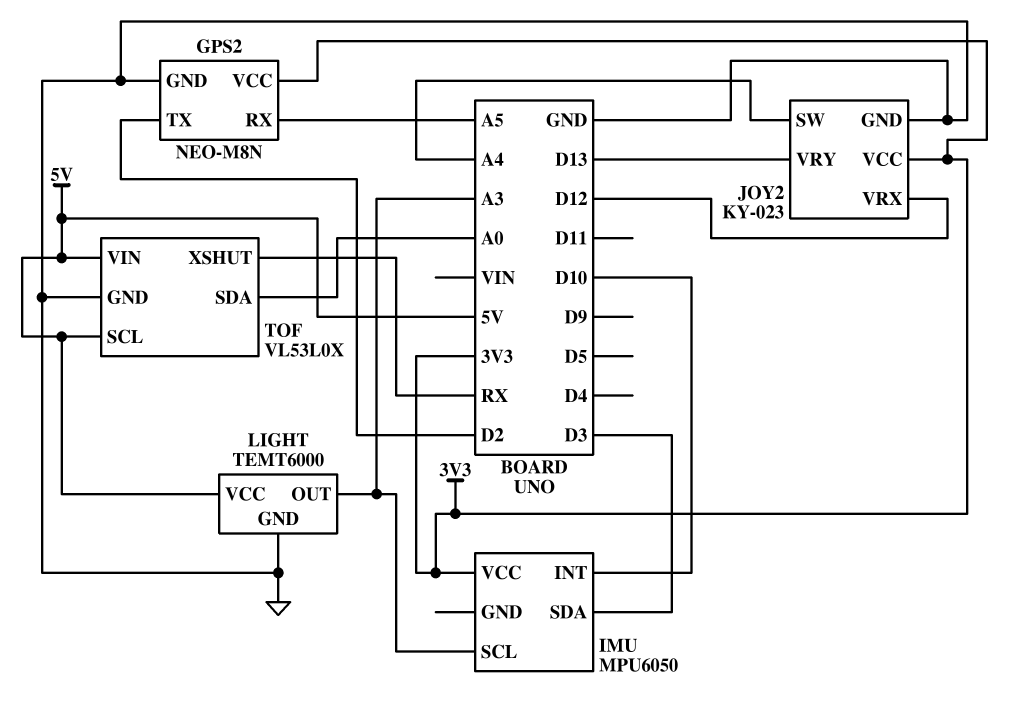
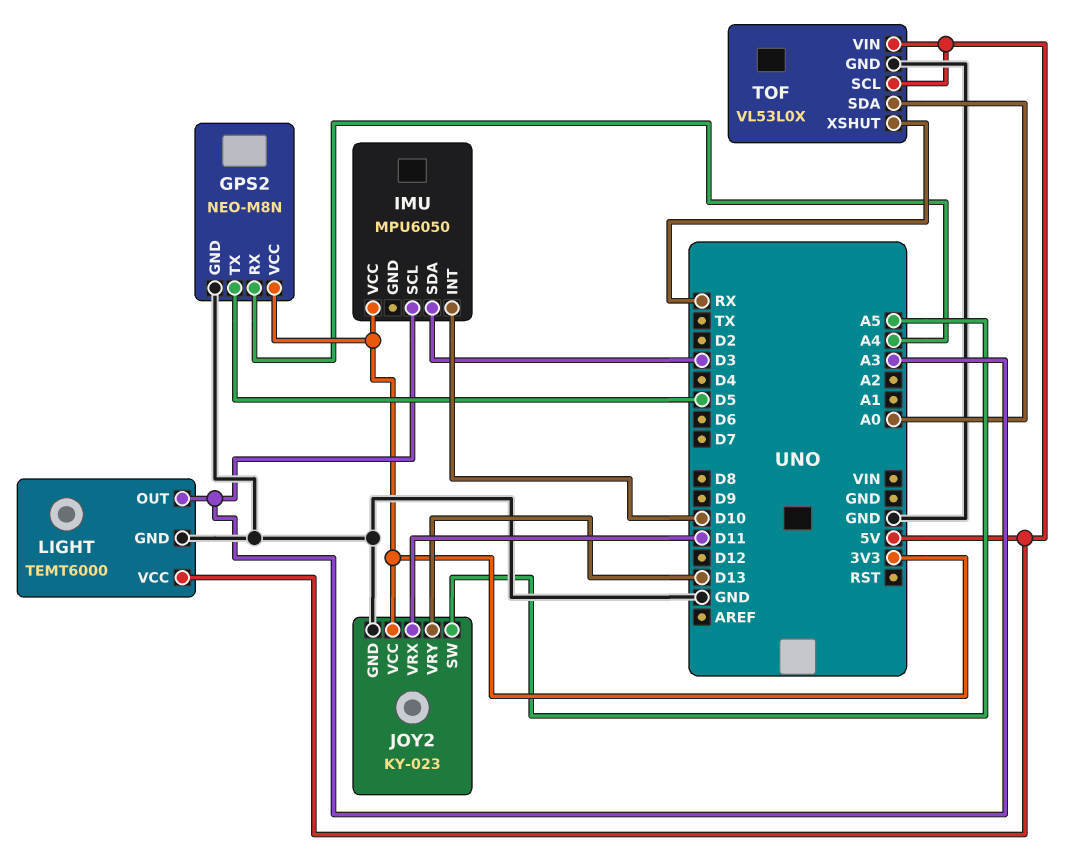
GPS2 pin RX: A5 -> A4
GPS2 pin TX: D2 -> D5
JOY2 pin SW: A4 -> A5
JOY2 pin VRX: D12 -> D11

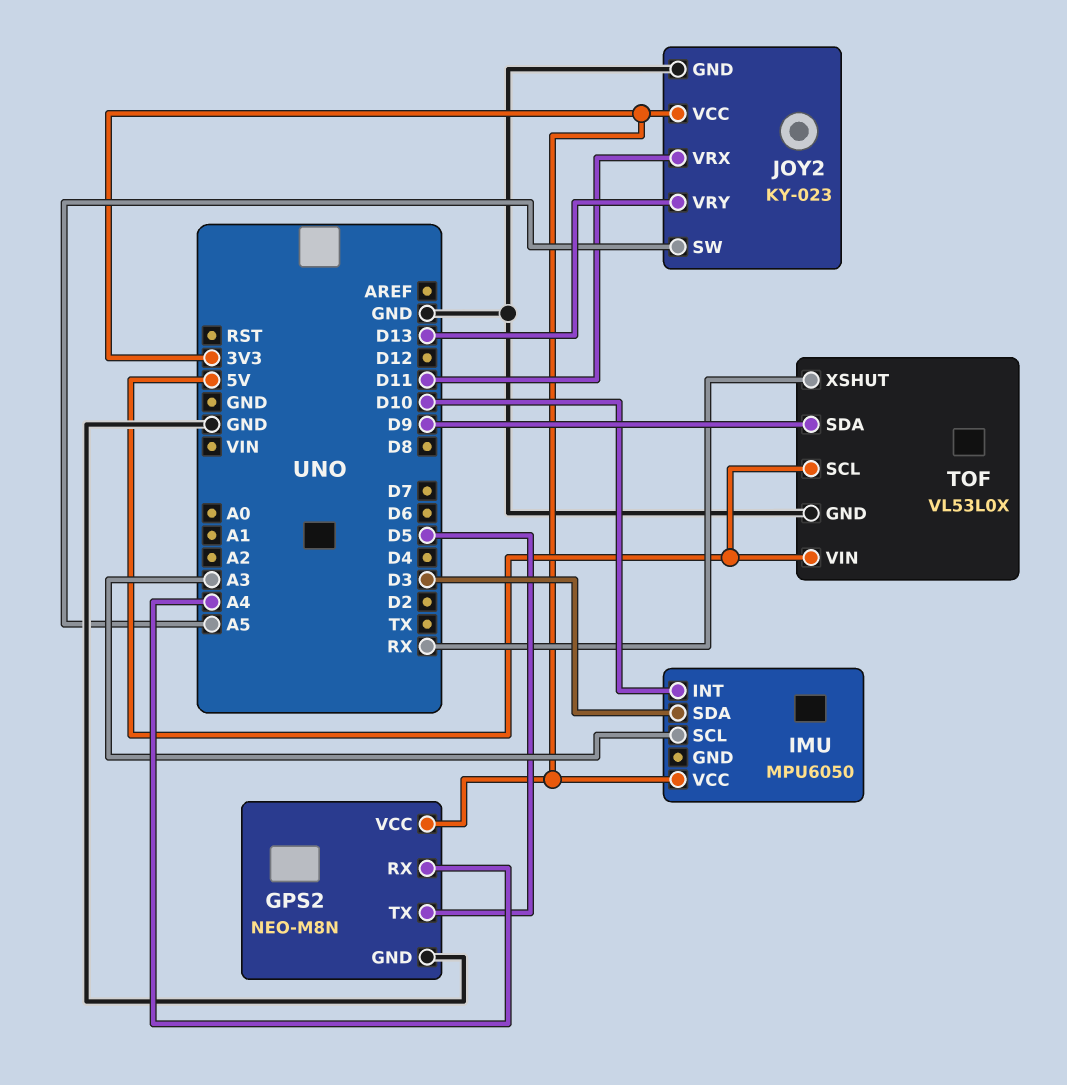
LIGHT: TEMT6000 -> none
LIGHT pin GND: GND -> none
LIGHT pin OUT: A3 -> none
LIGHT pin VCC: 5V -> none
TOF pin SDA: A0 -> D9

